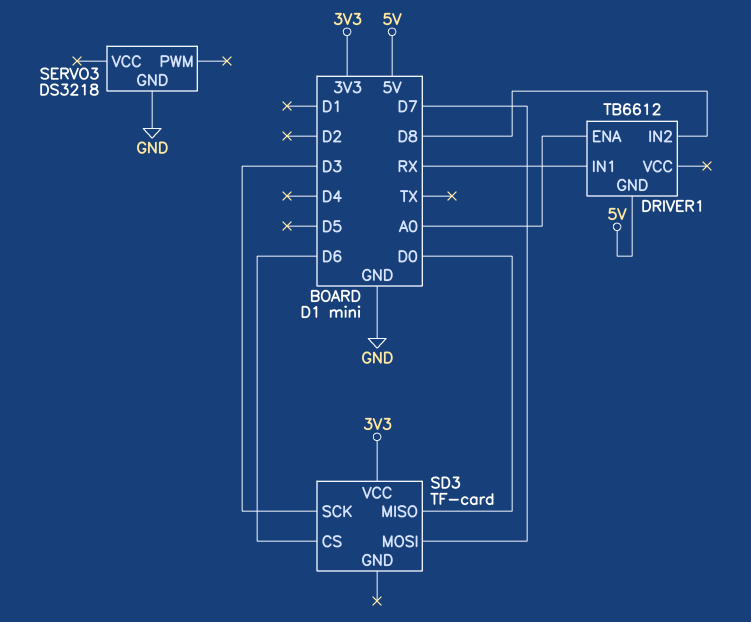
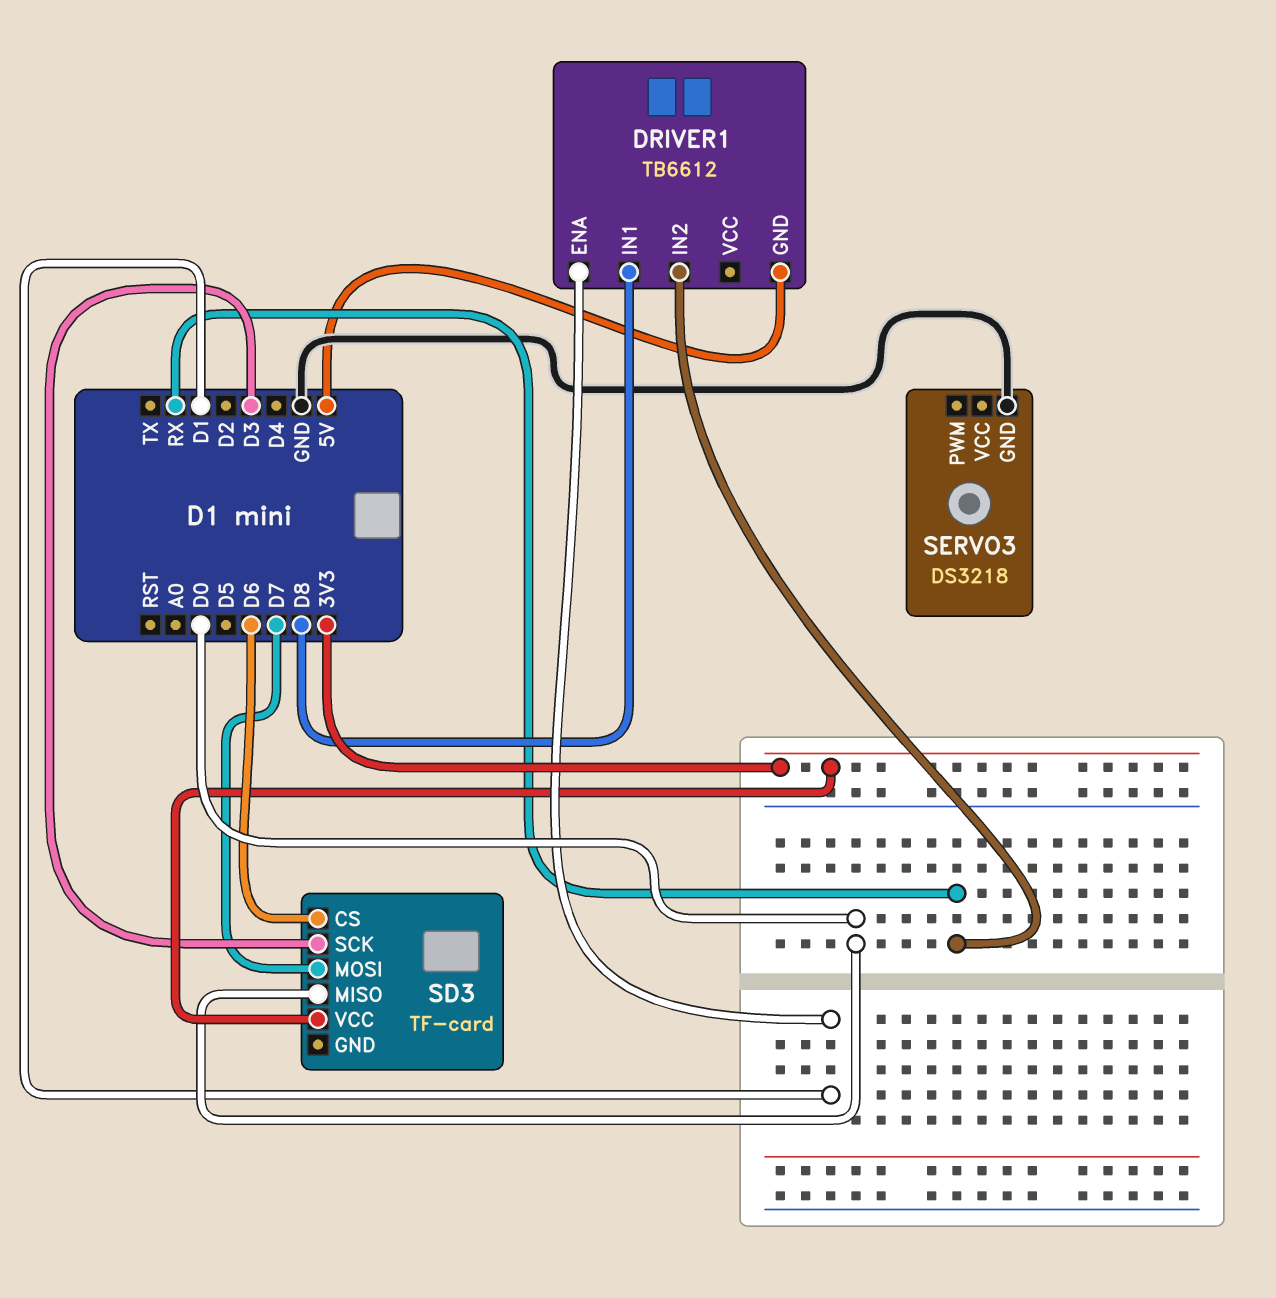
DRIVER1 pin ENA: A0 -> D1
DRIVER1 pin IN1: RX -> D8
DRIVER1 pin IN2: D8 -> RX

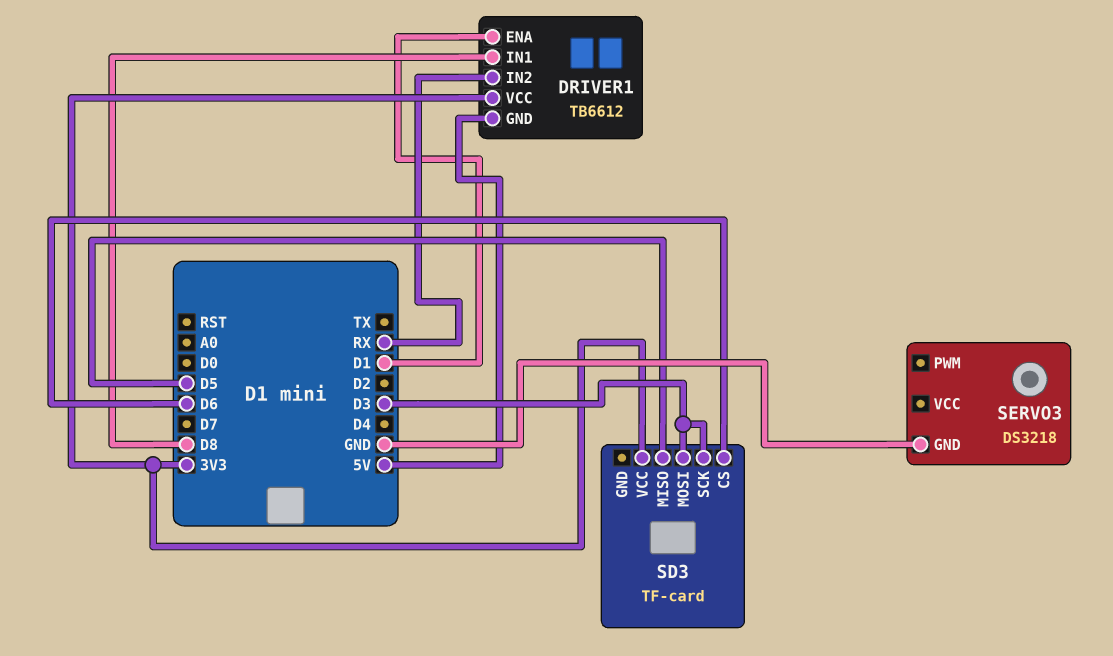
DRIVER1 pin VCC: none -> 3V3
SD3 pin MISO: D0 -> D5
SD3 pin MOSI: D7 -> D3

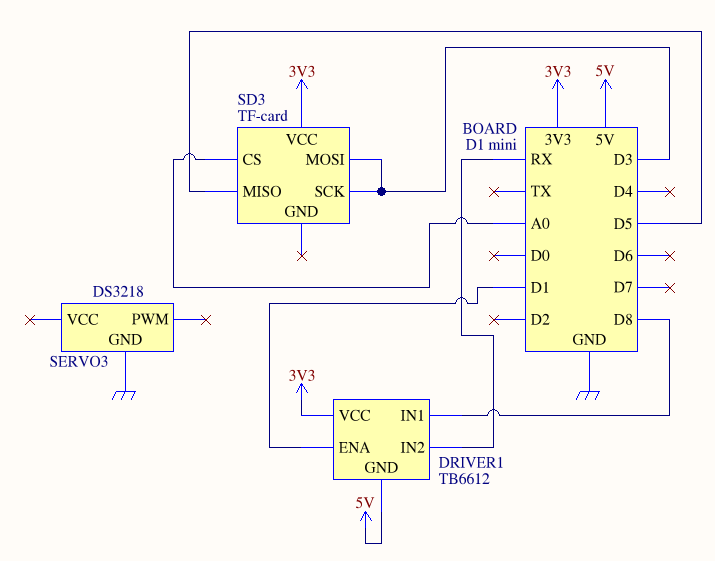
SD3 pin CS: D6 -> A0

